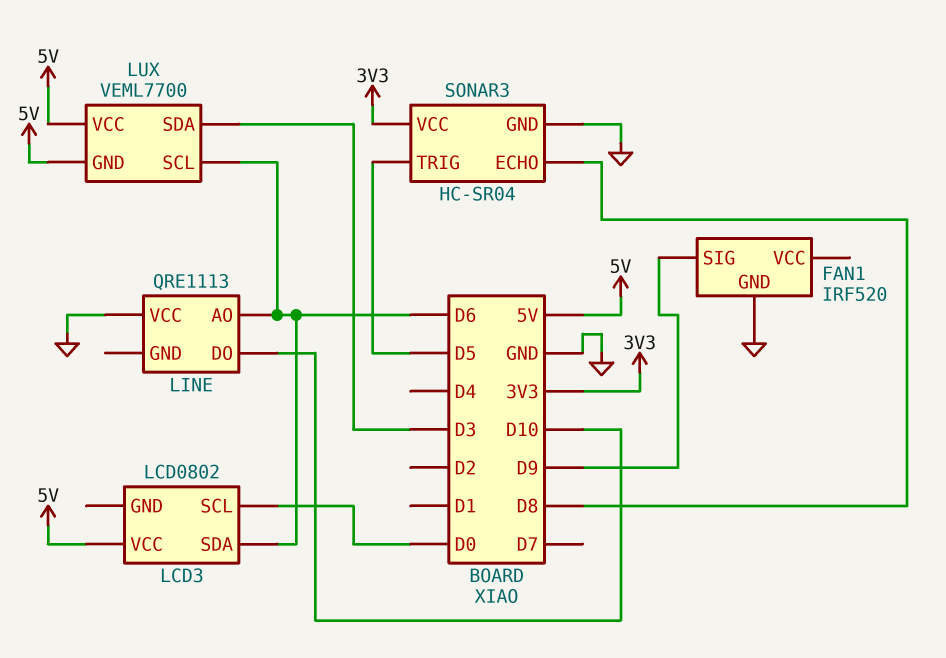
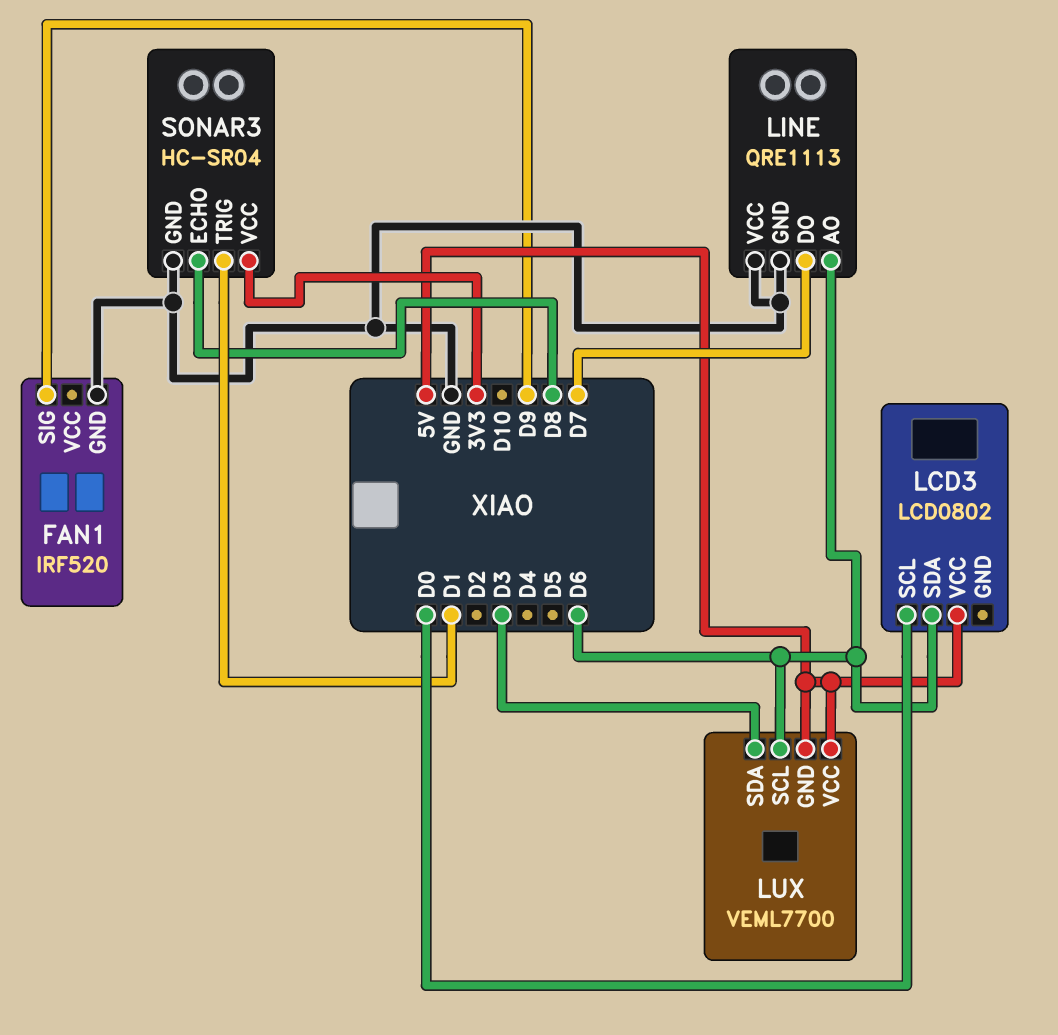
LINE pin DO: D10 -> D7
LINE pin GND: none -> GND
SONAR3 pin TRIG: D5 -> D1

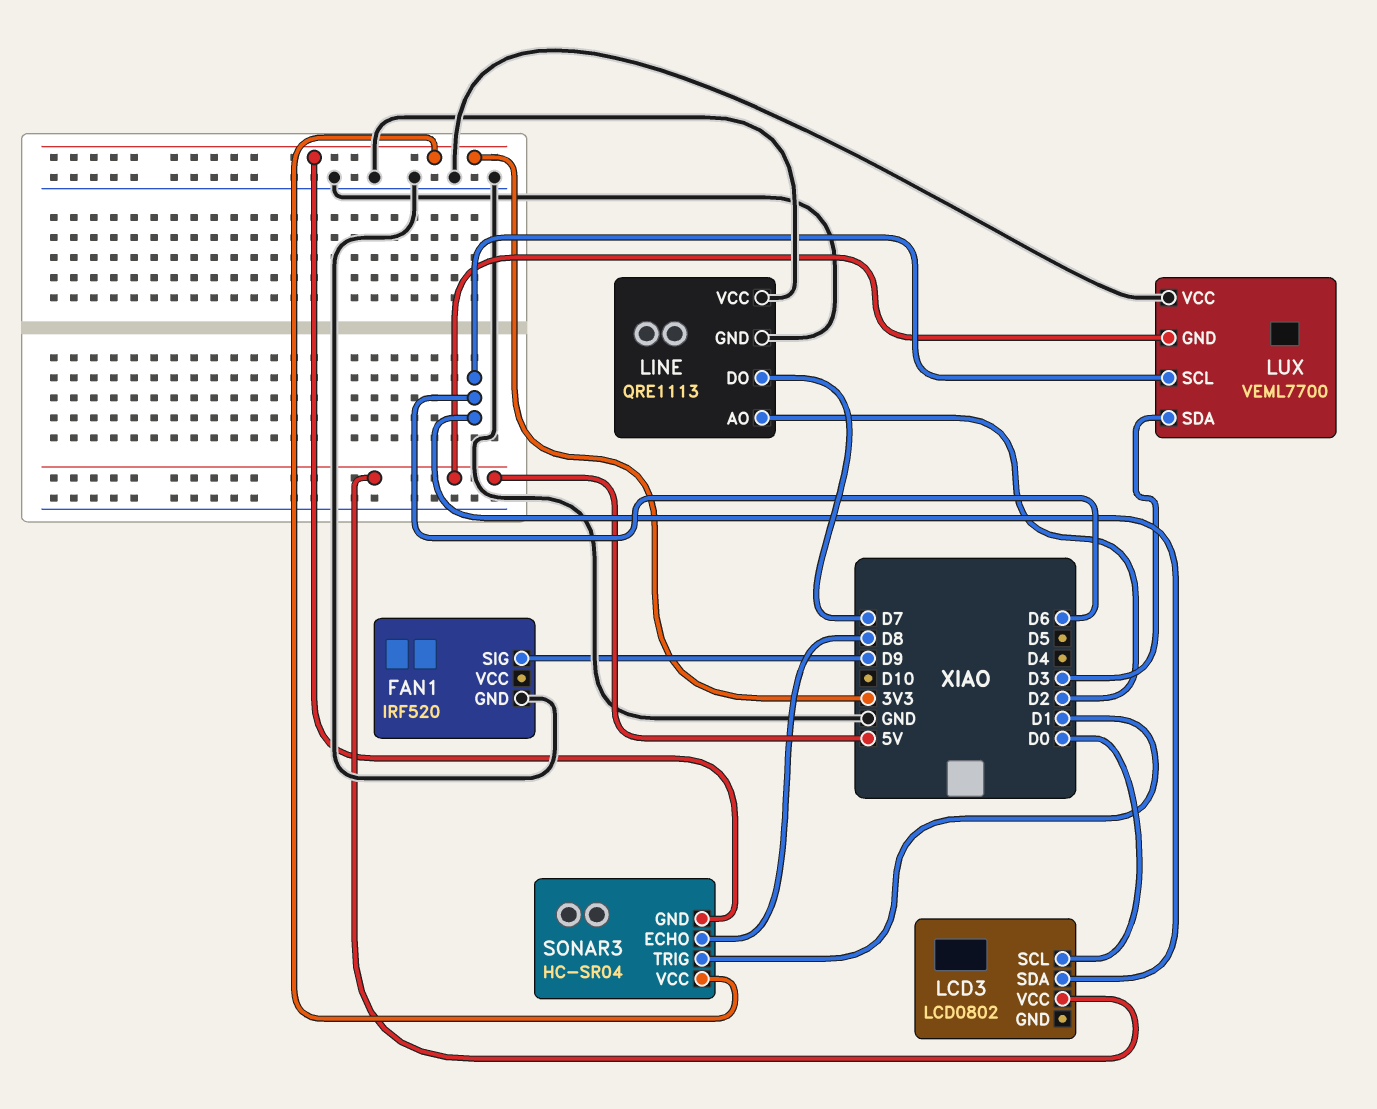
LINE pin AO: D6 -> D2
LUX pin VCC: 5V -> GND
SONAR3 pin GND: GND -> 3V3

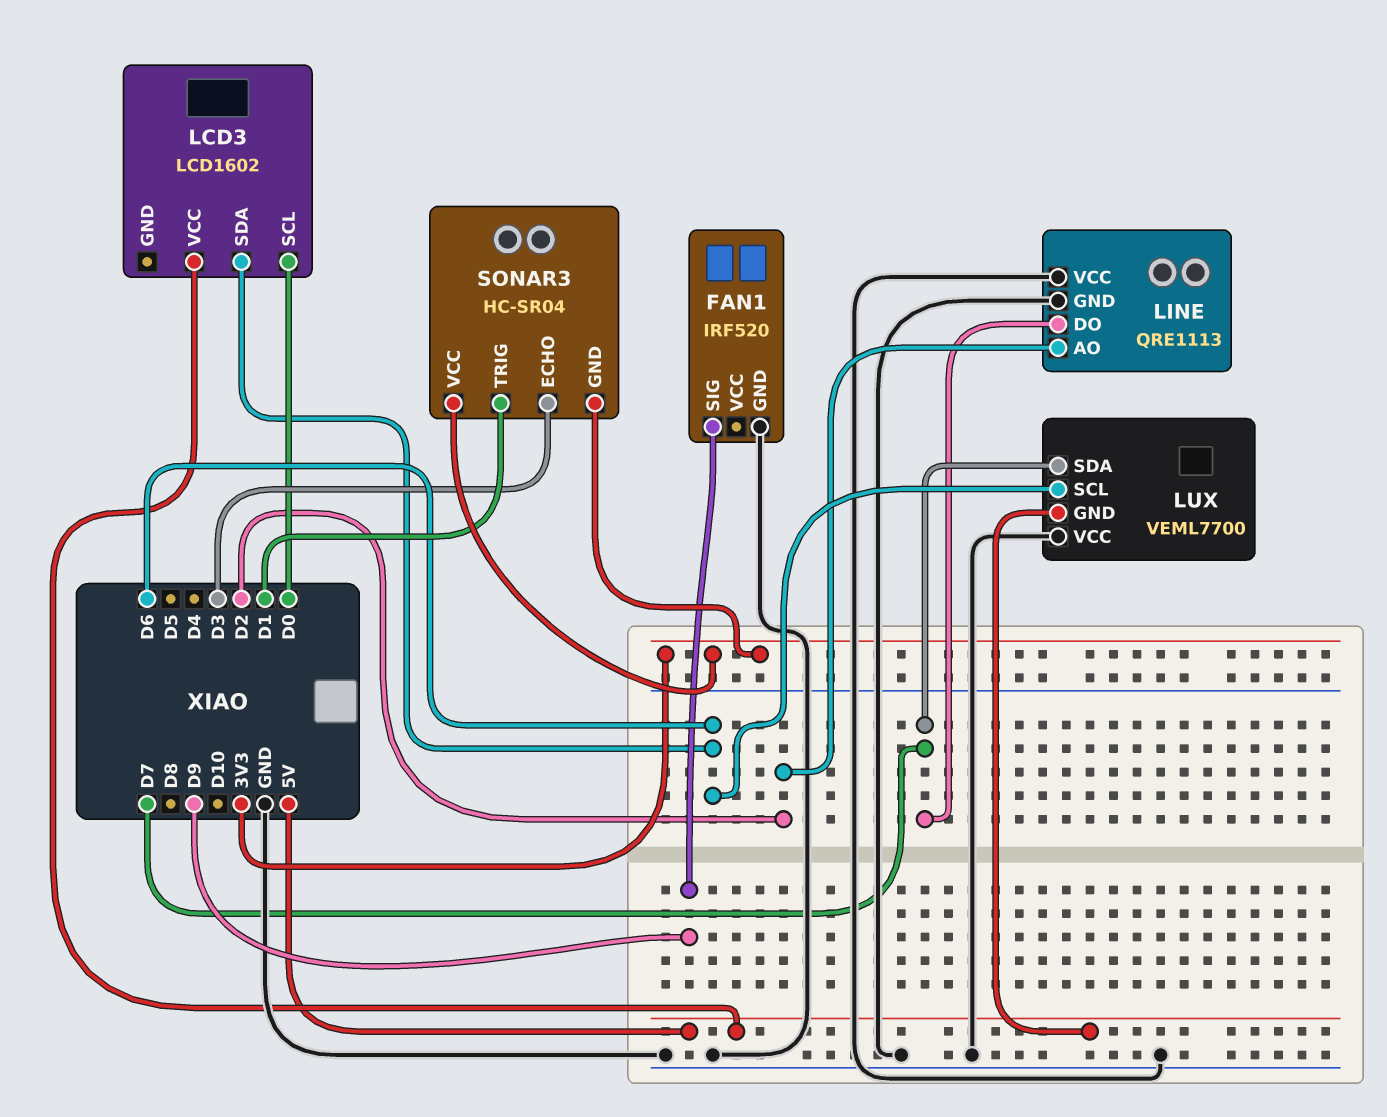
LCD3: LCD0802 -> LCD1602
LUX pin SDA: D3 -> D7
SONAR3 pin ECHO: D8 -> D3

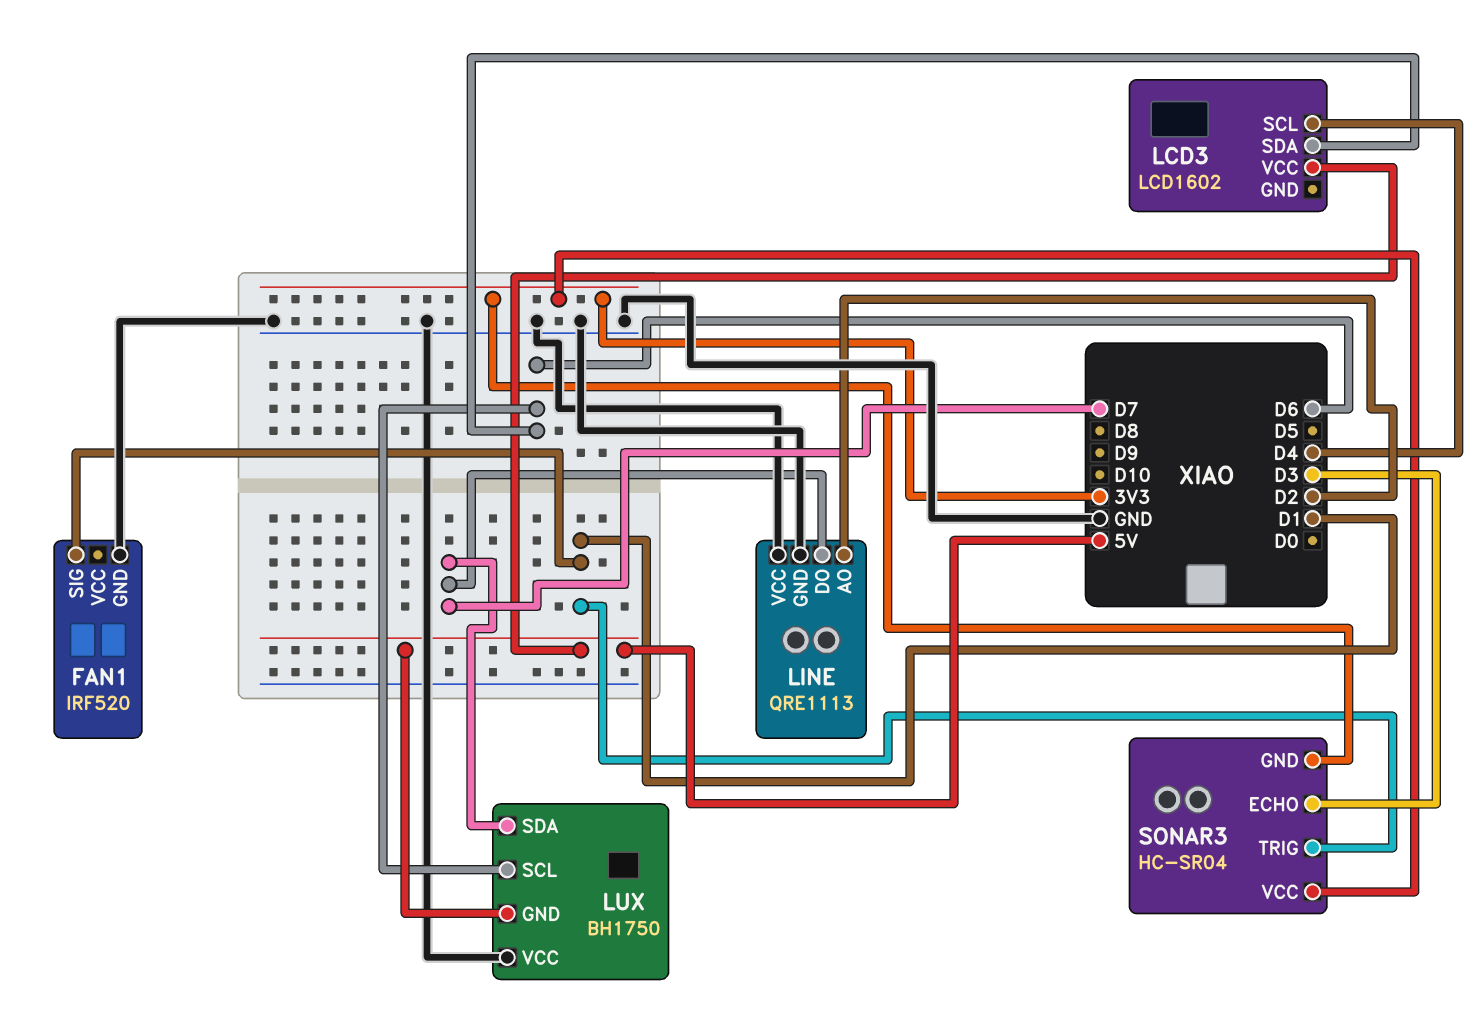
FAN1 pin SIG: D9 -> D1
LCD3 pin SCL: D0 -> D4
LUX: VEML7700 -> BH1750

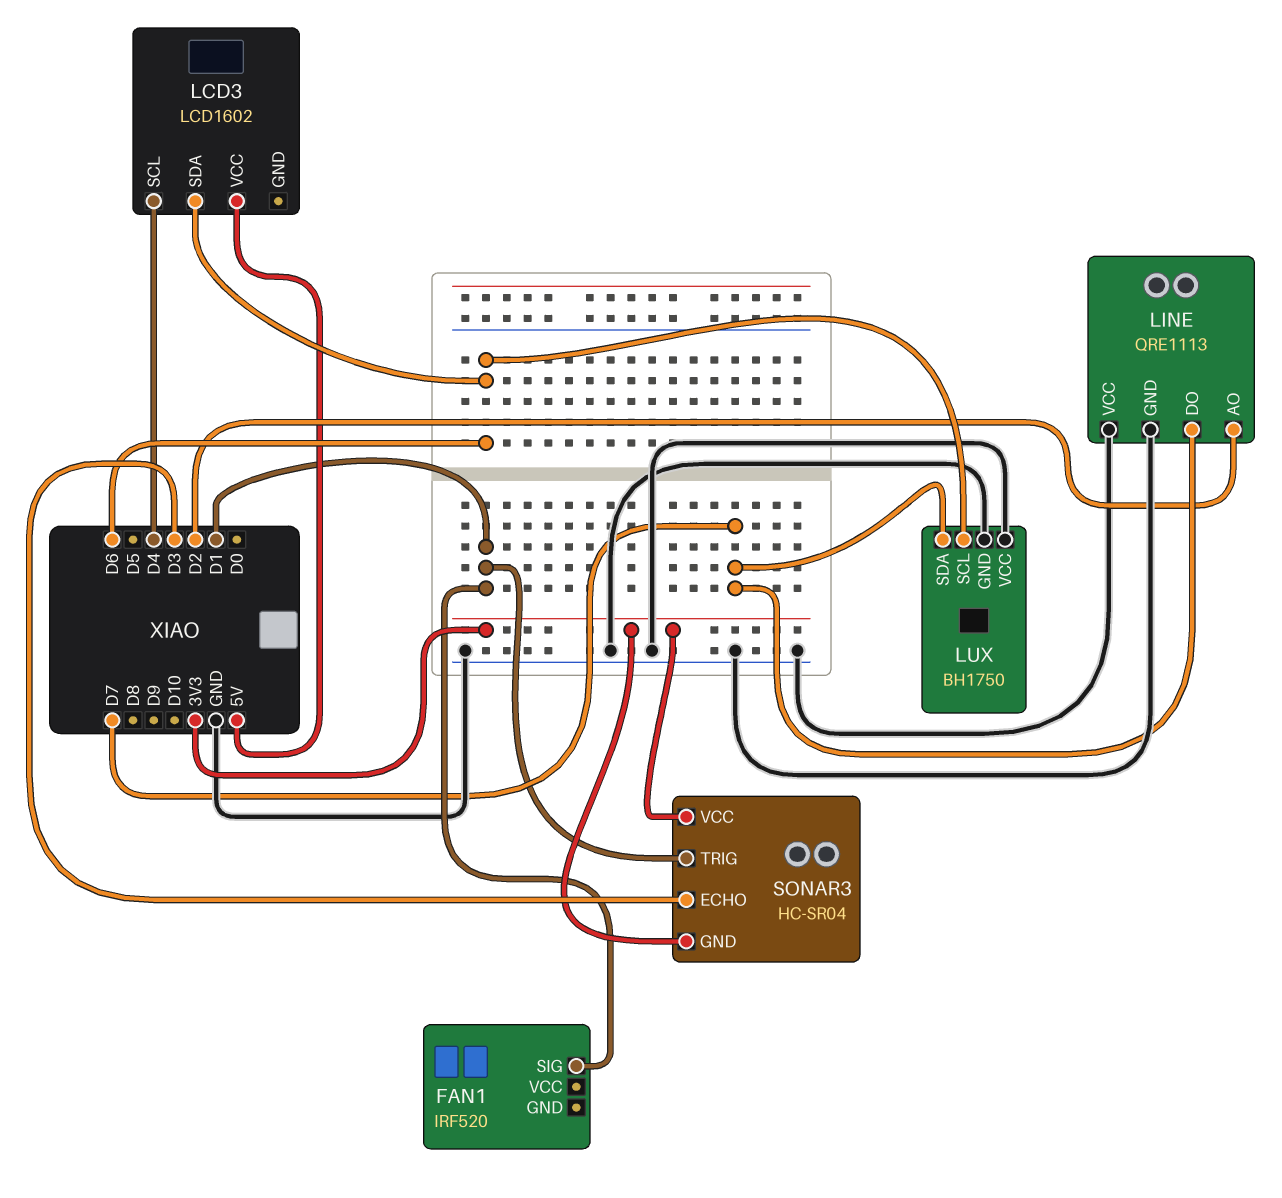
FAN1 pin GND: GND -> none
LUX pin GND: 5V -> GND

